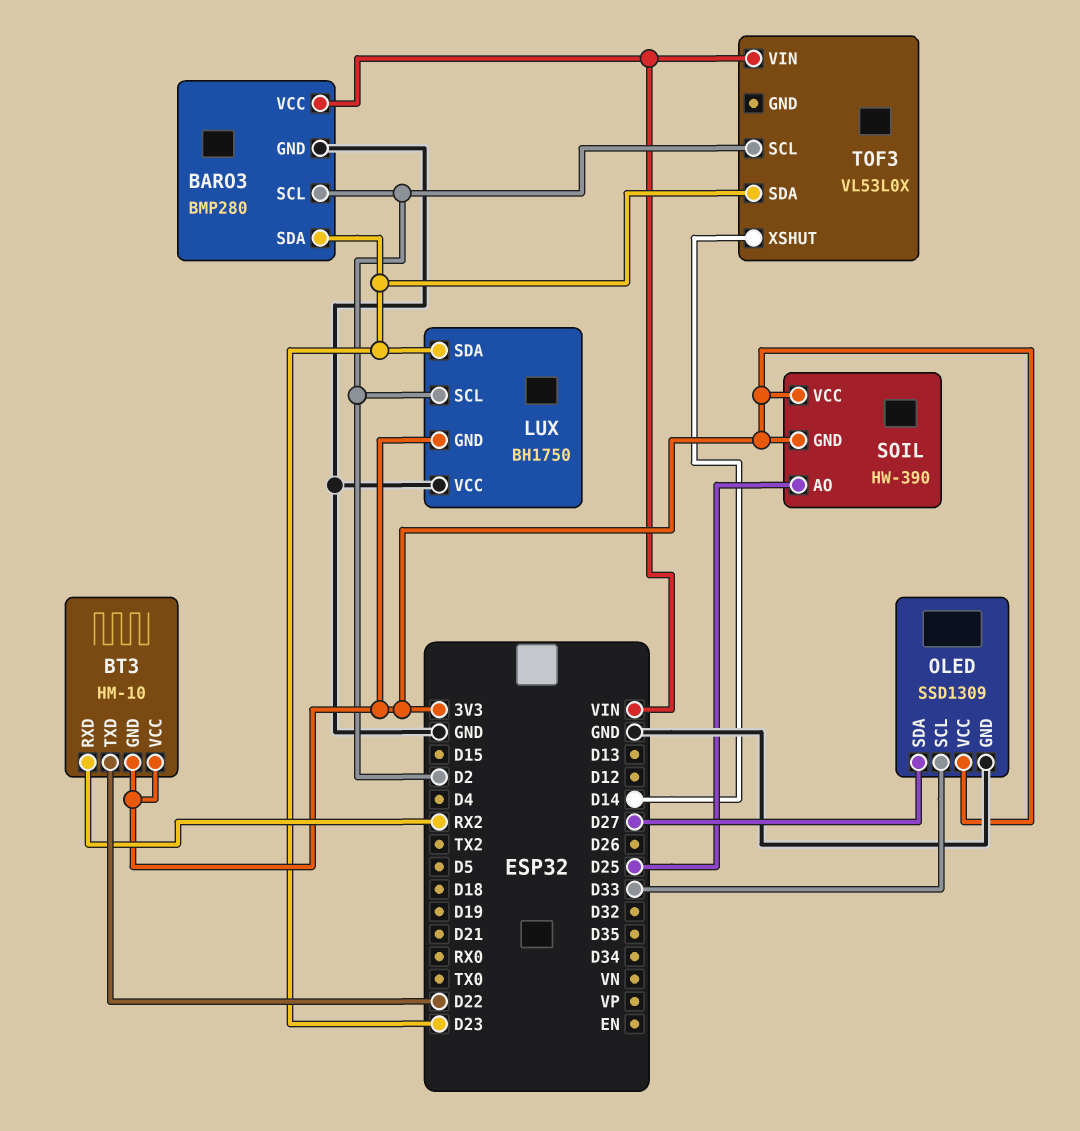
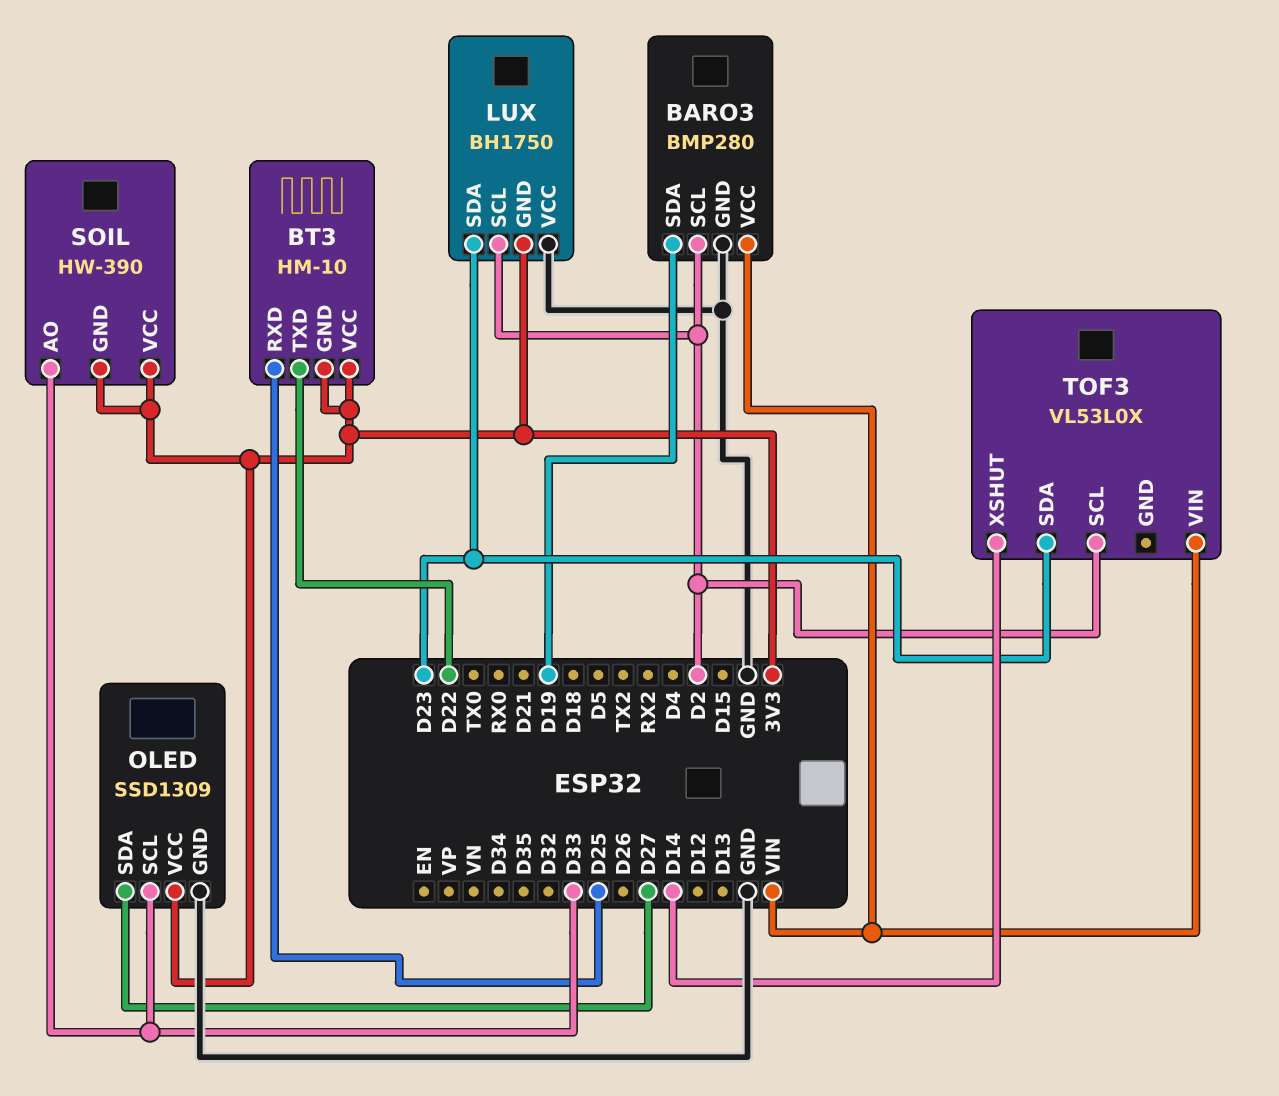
BARO3 pin SDA: D23 -> D19
BT3 pin RXD: RX2 -> D25
SOIL pin AO: D25 -> D33

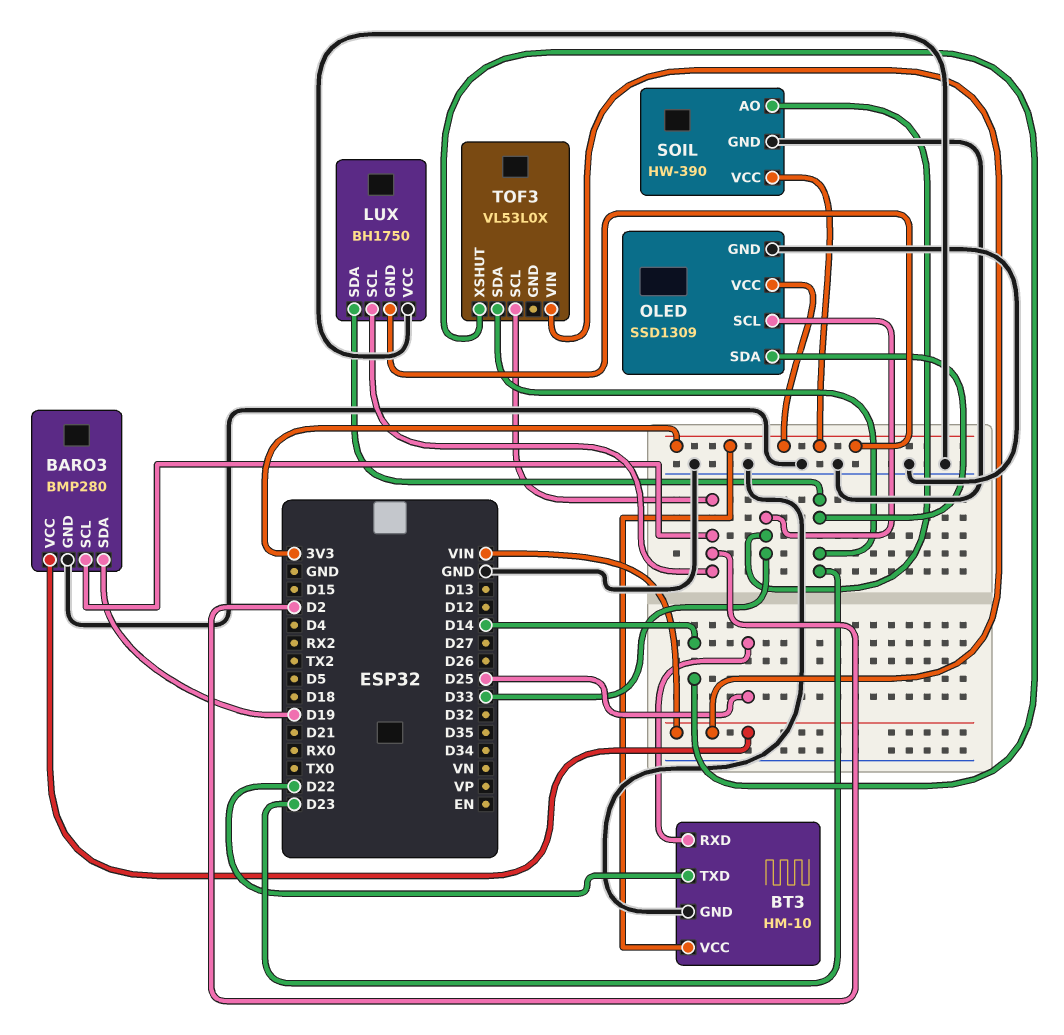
BT3 pin GND: 3V3 -> GND
OLED pin SDA: D27 -> D23
SOIL pin GND: 3V3 -> GND

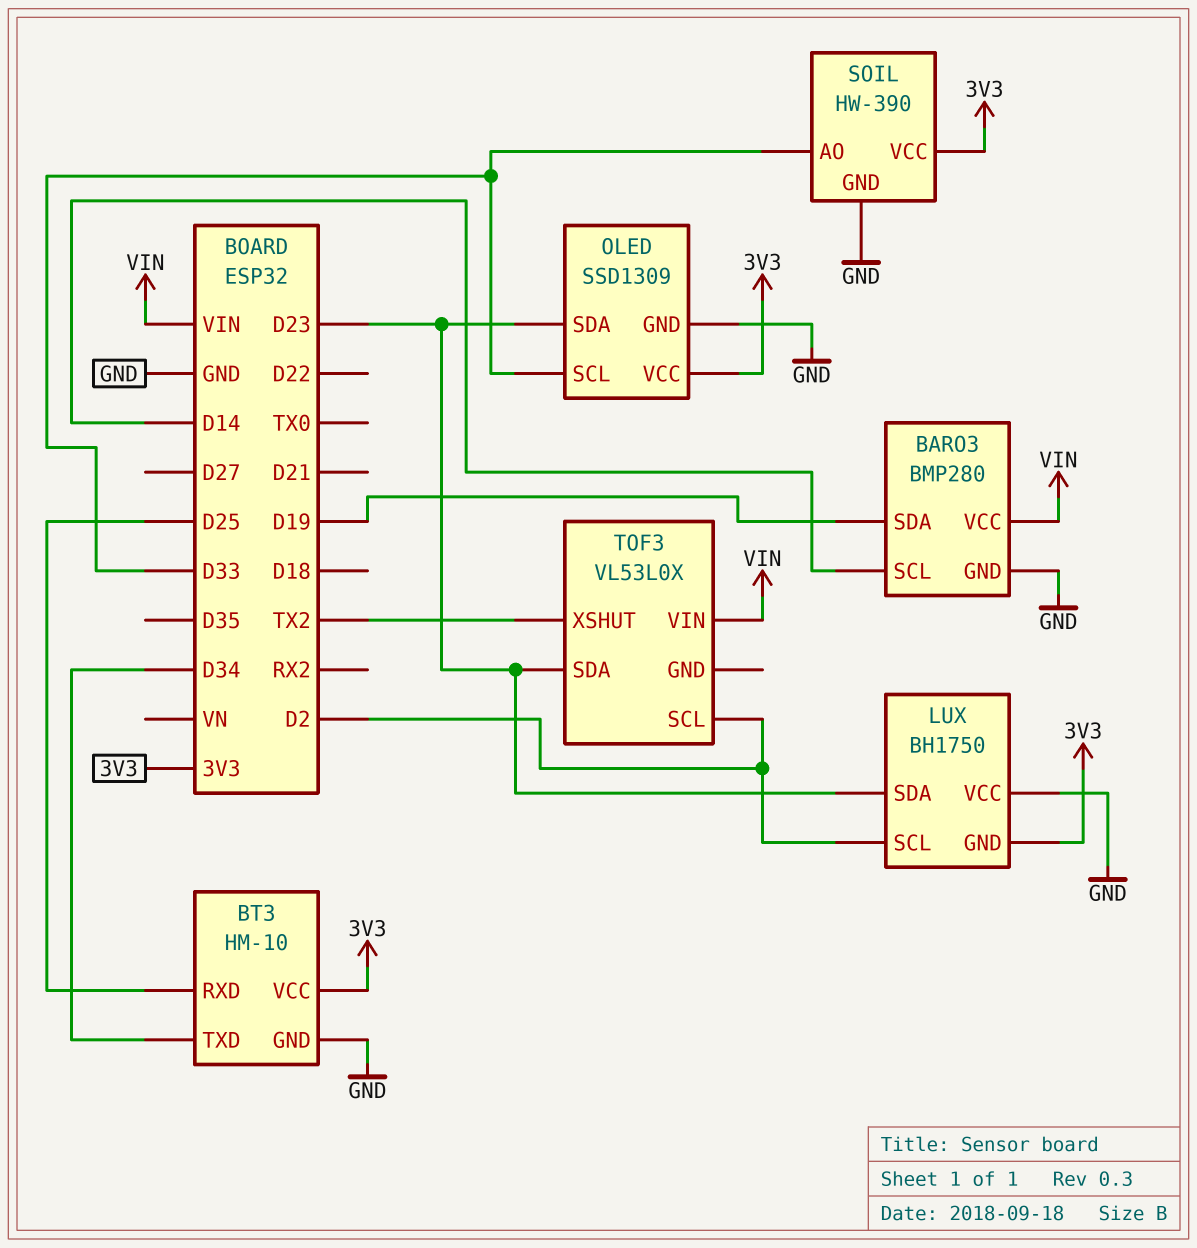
BARO3 pin SCL: D2 -> D14
BT3 pin TXD: D22 -> D34
TOF3 pin XSHUT: D14 -> TX2

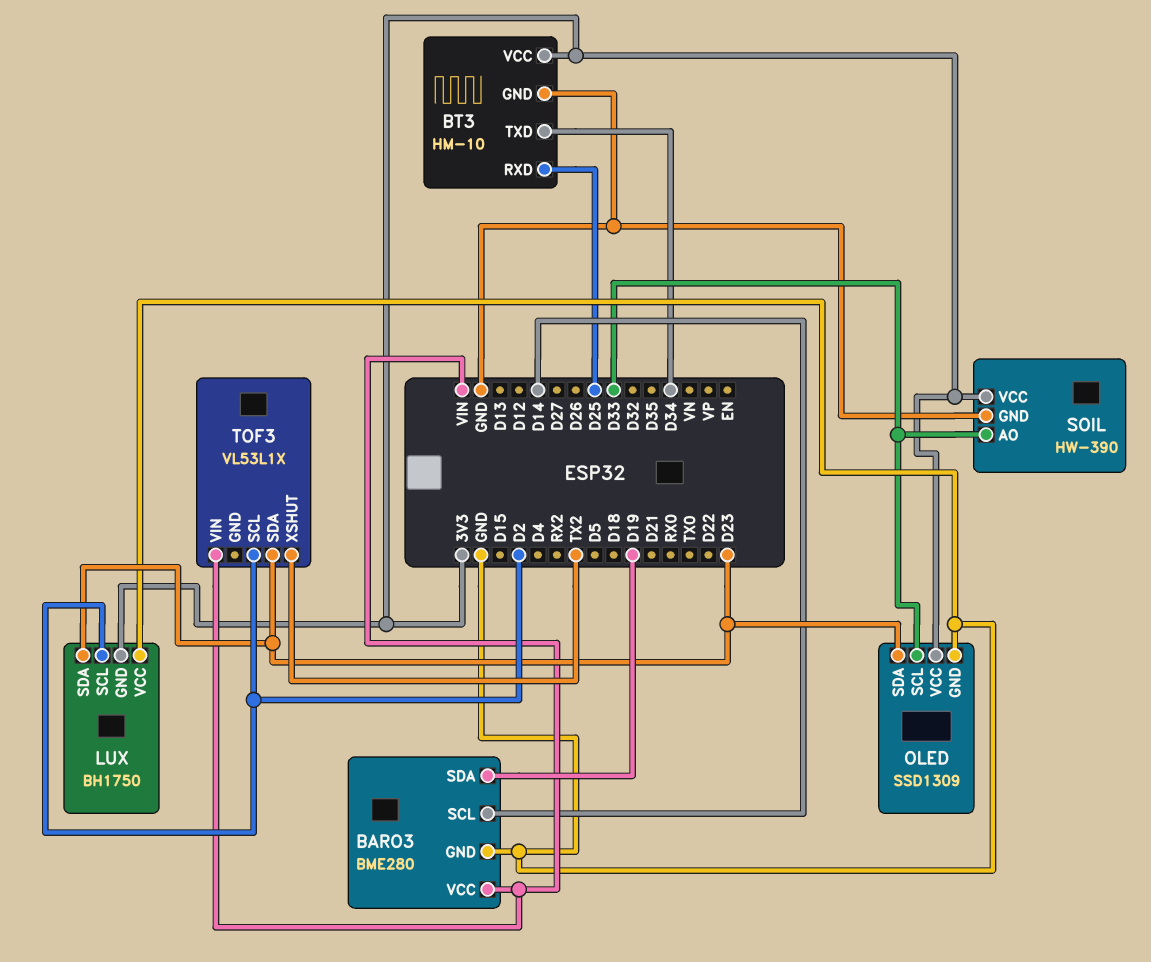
BARO3: BMP280 -> BME280
TOF3: VL53L0X -> VL53L1X

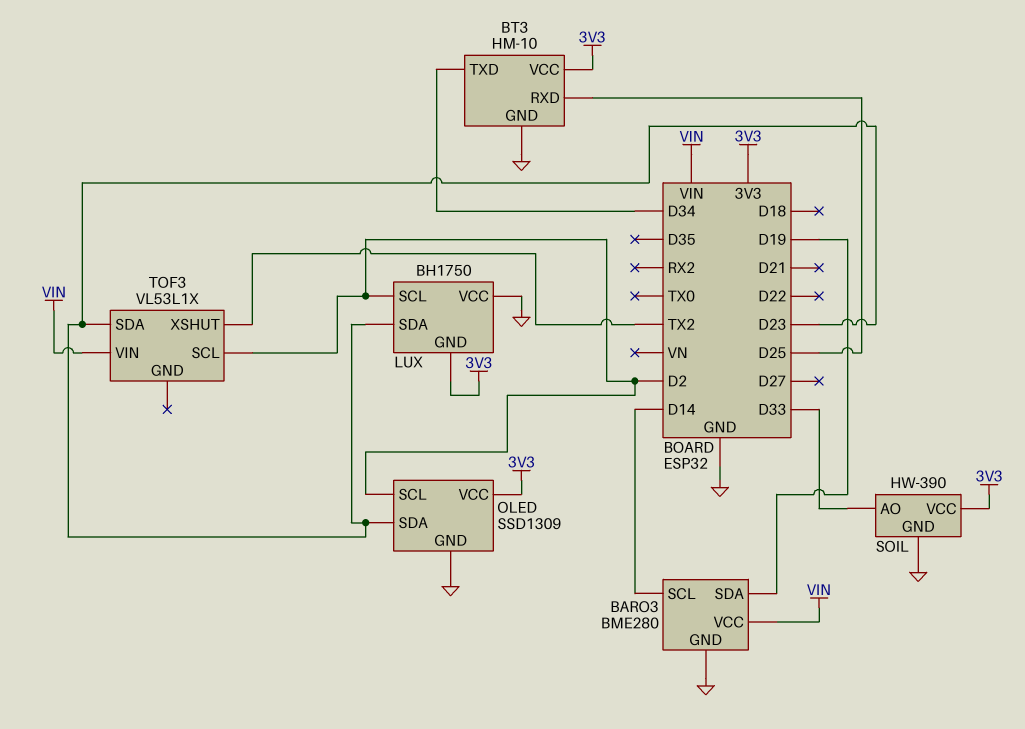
OLED pin SCL: D33 -> D2

